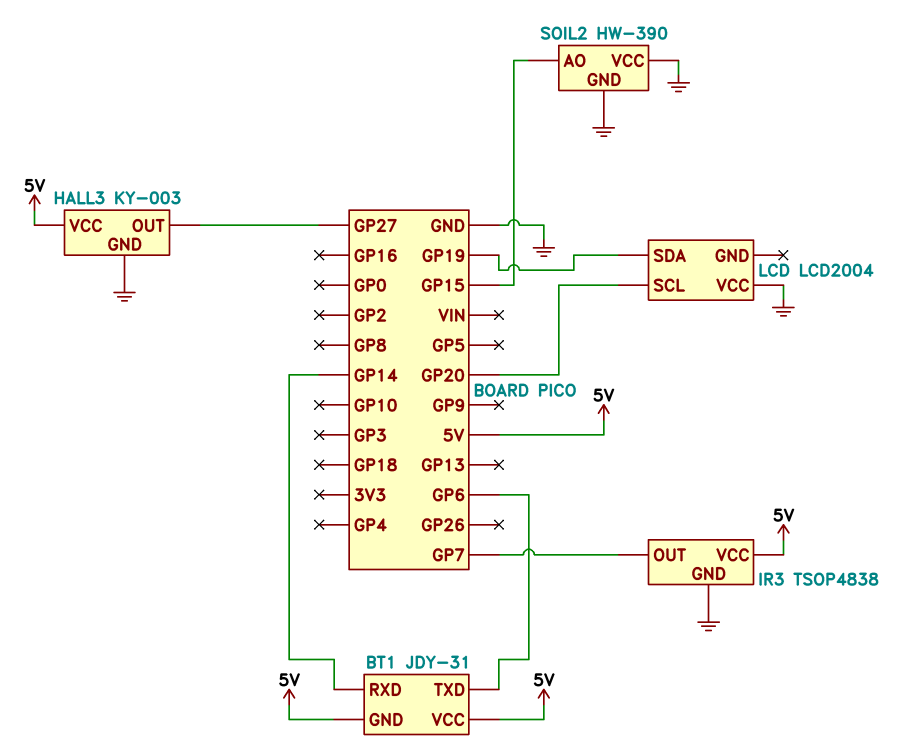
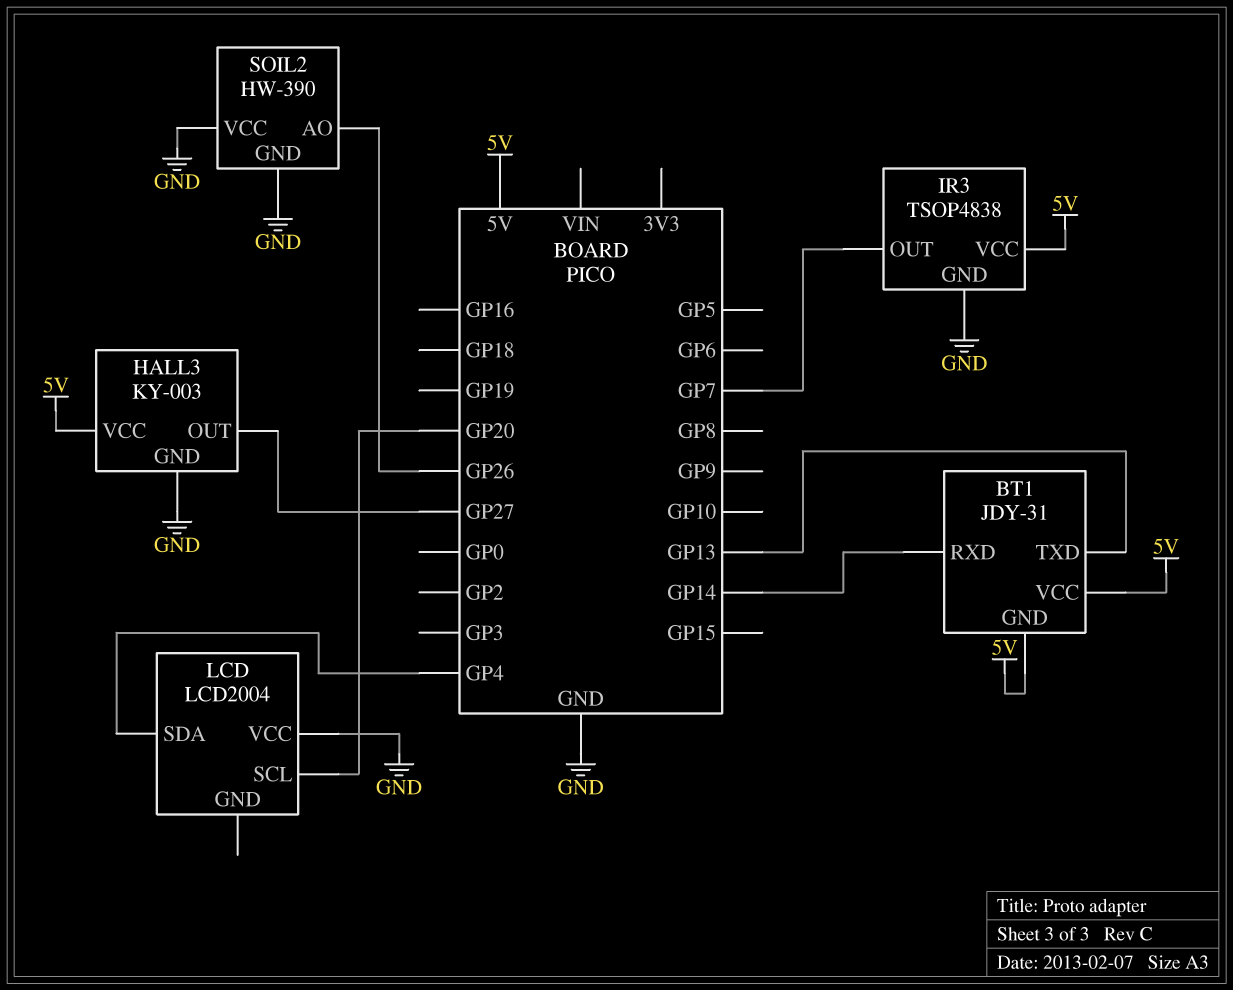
BT1 pin TXD: GP6 -> GP13
LCD pin SDA: GP19 -> GP4
SOIL2 pin AO: GP15 -> GP26

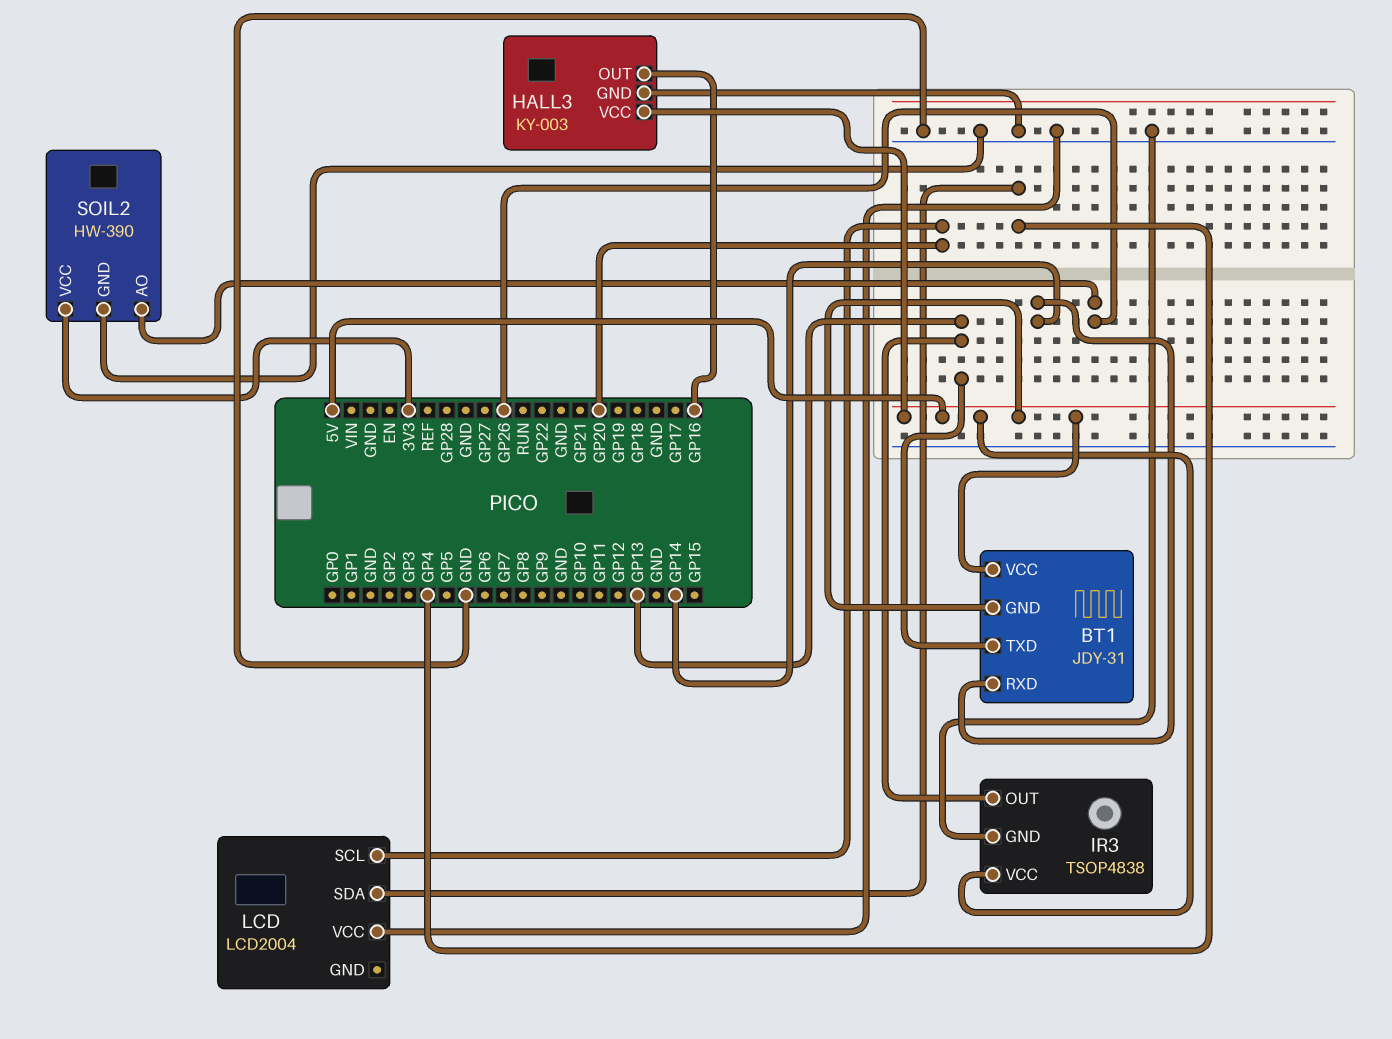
HALL3 pin OUT: GP27 -> GP16
IR3 pin OUT: GP7 -> GP13
SOIL2 pin VCC: GND -> 3V3

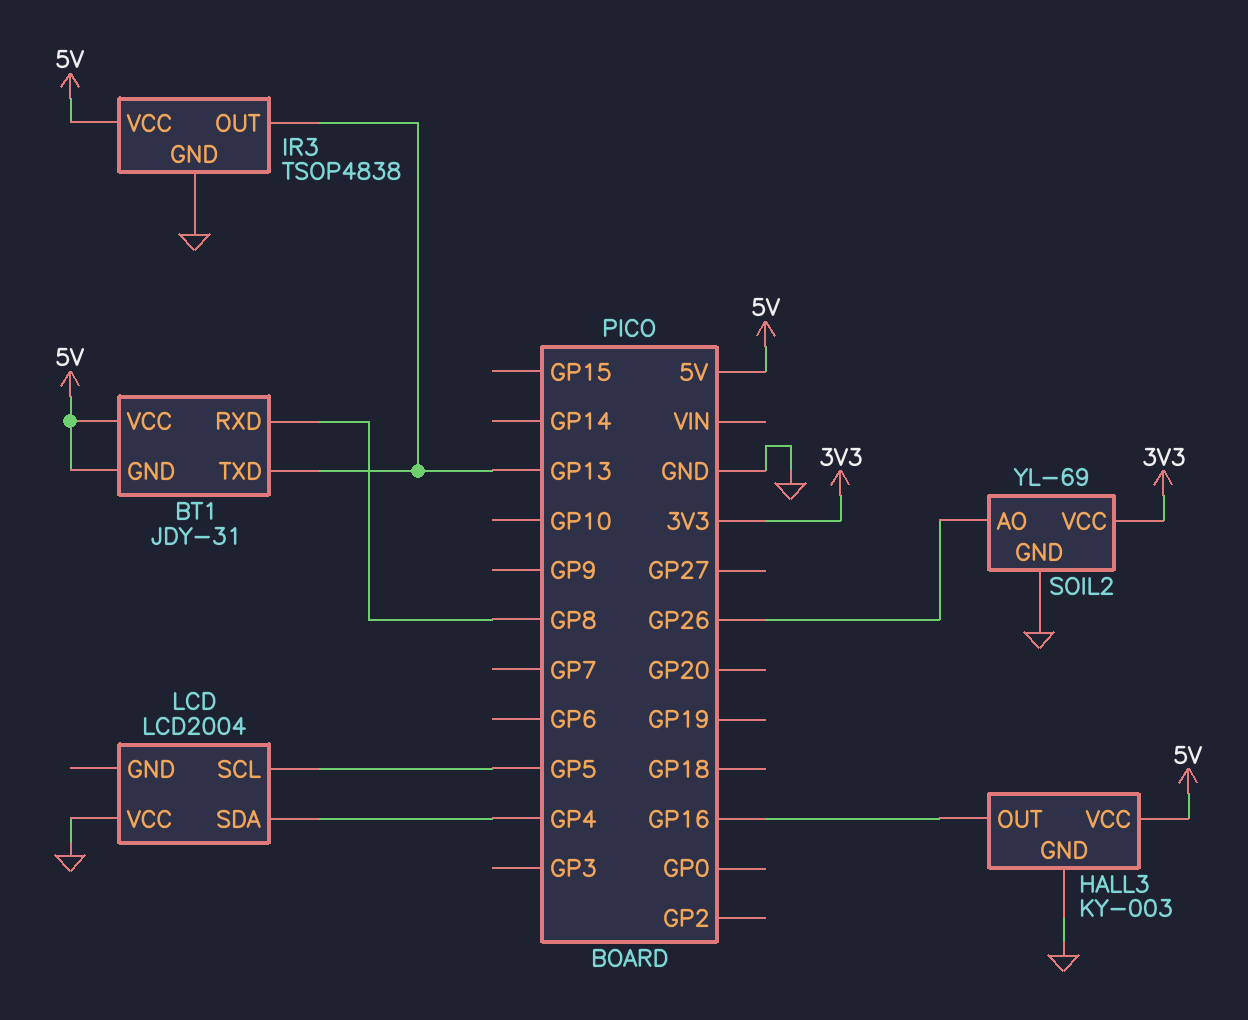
BT1 pin RXD: GP14 -> GP8
LCD pin SCL: GP20 -> GP5
SOIL2: HW-390 -> YL-69

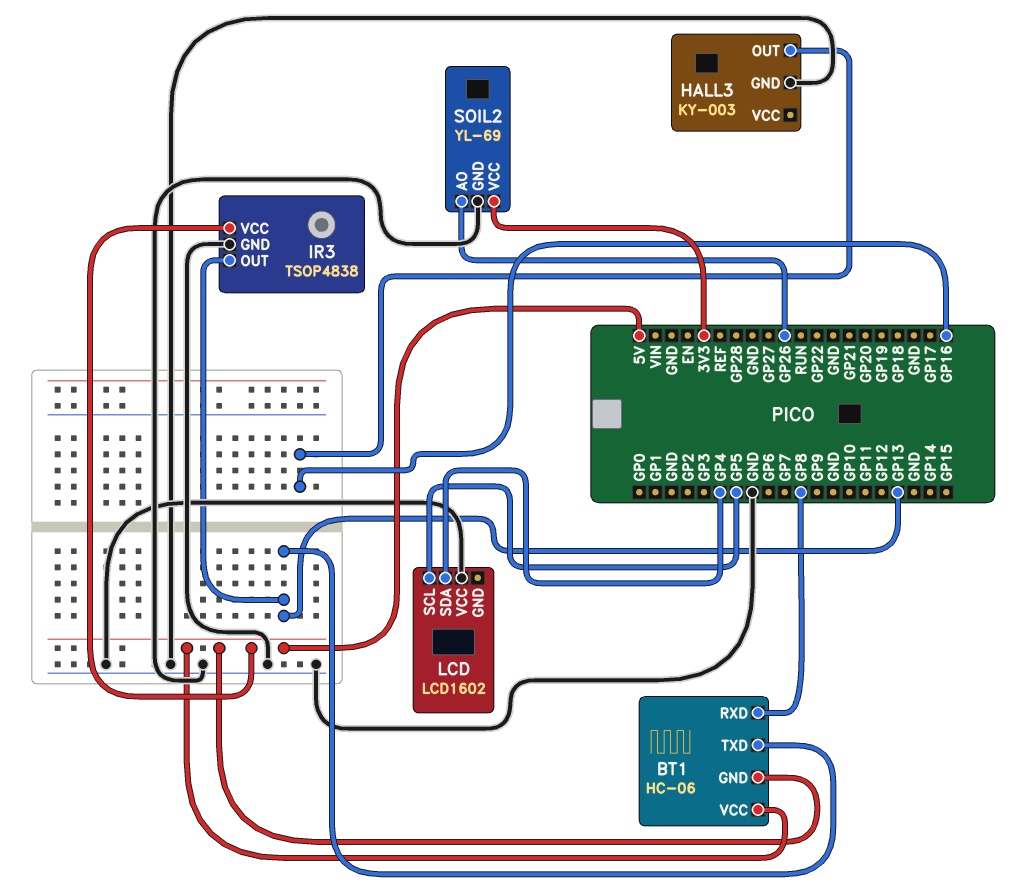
BT1: JDY-31 -> HC-06
HALL3 pin VCC: 5V -> none
LCD: LCD2004 -> LCD1602

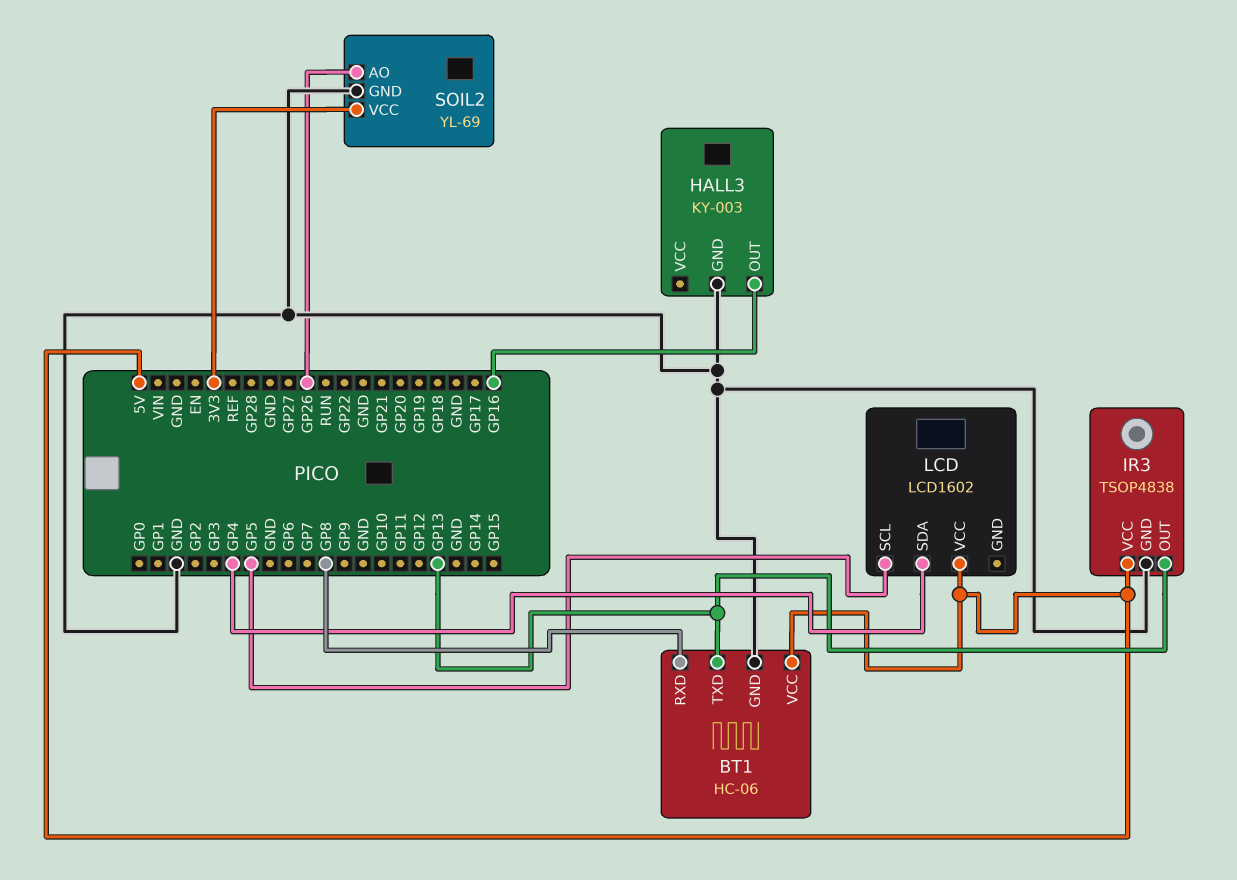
BT1 pin GND: 5V -> GND
LCD pin VCC: GND -> 5V

